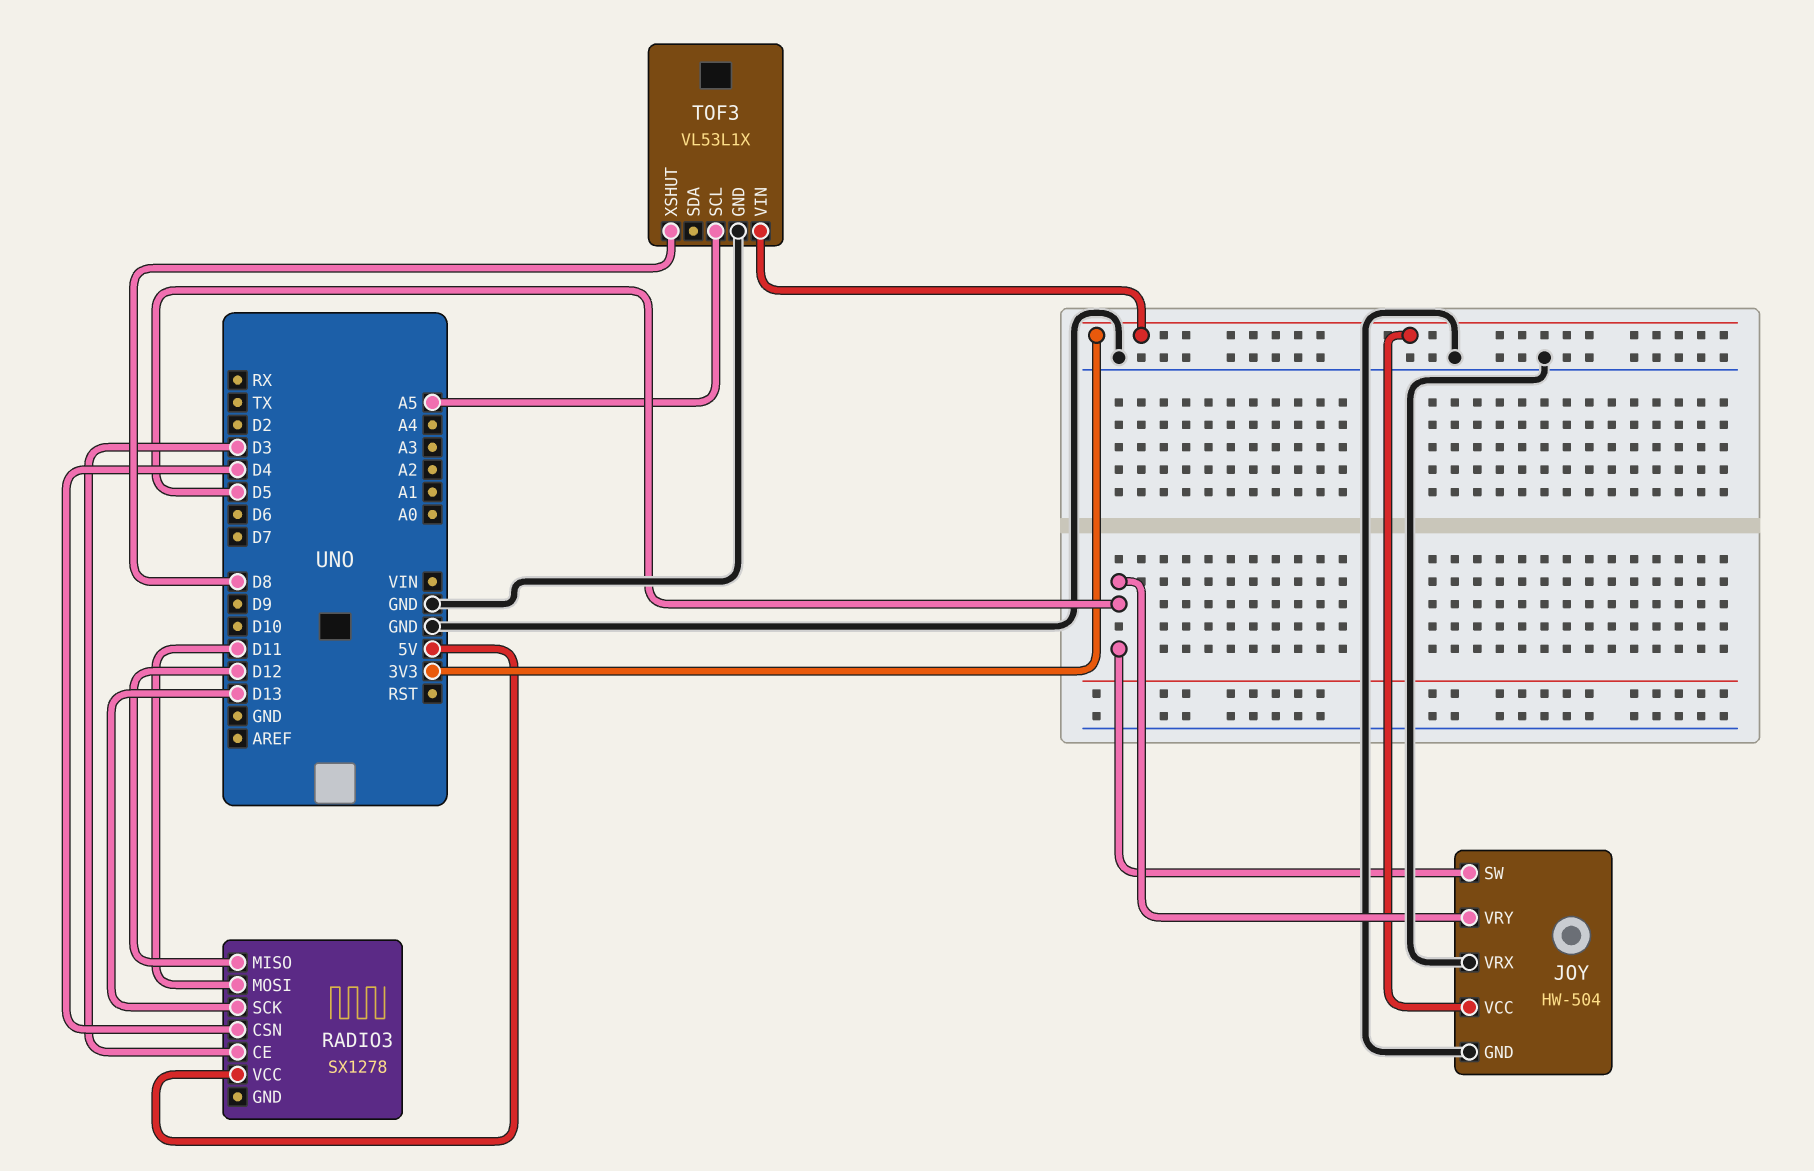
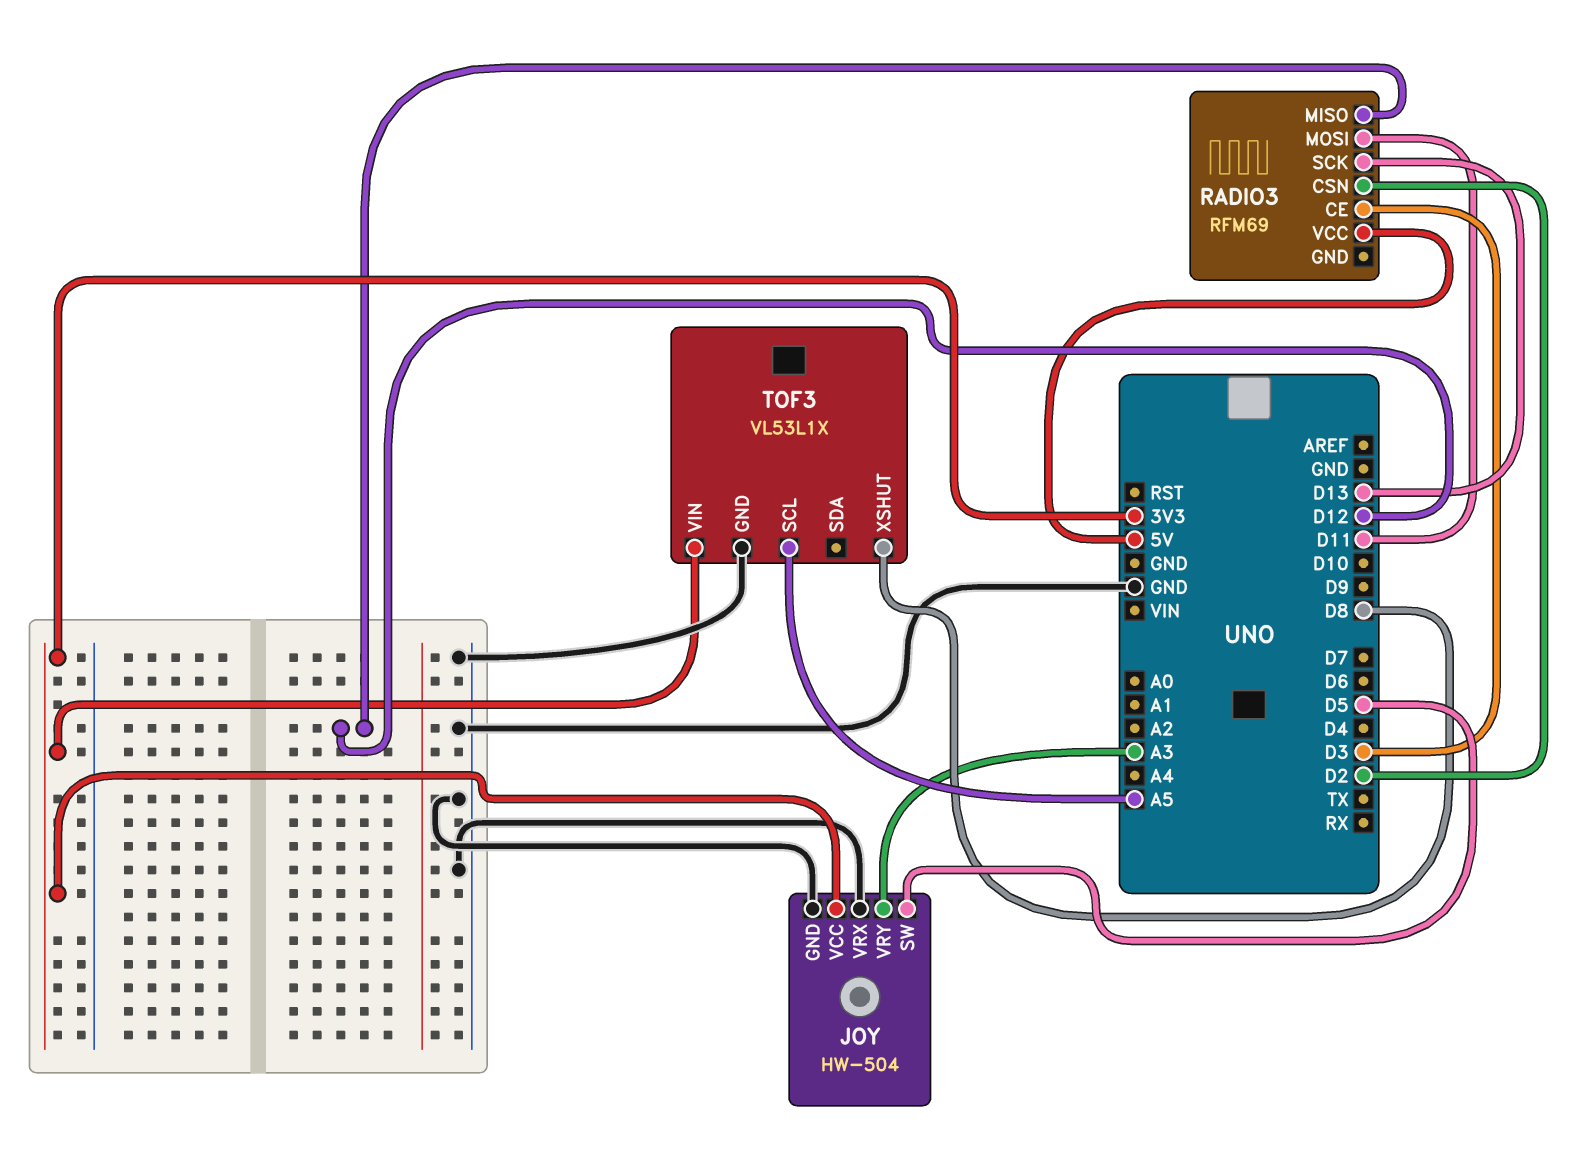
JOY pin VRY: D5 -> A3
RADIO3: SX1278 -> RFM69
RADIO3 pin CSN: D4 -> D2

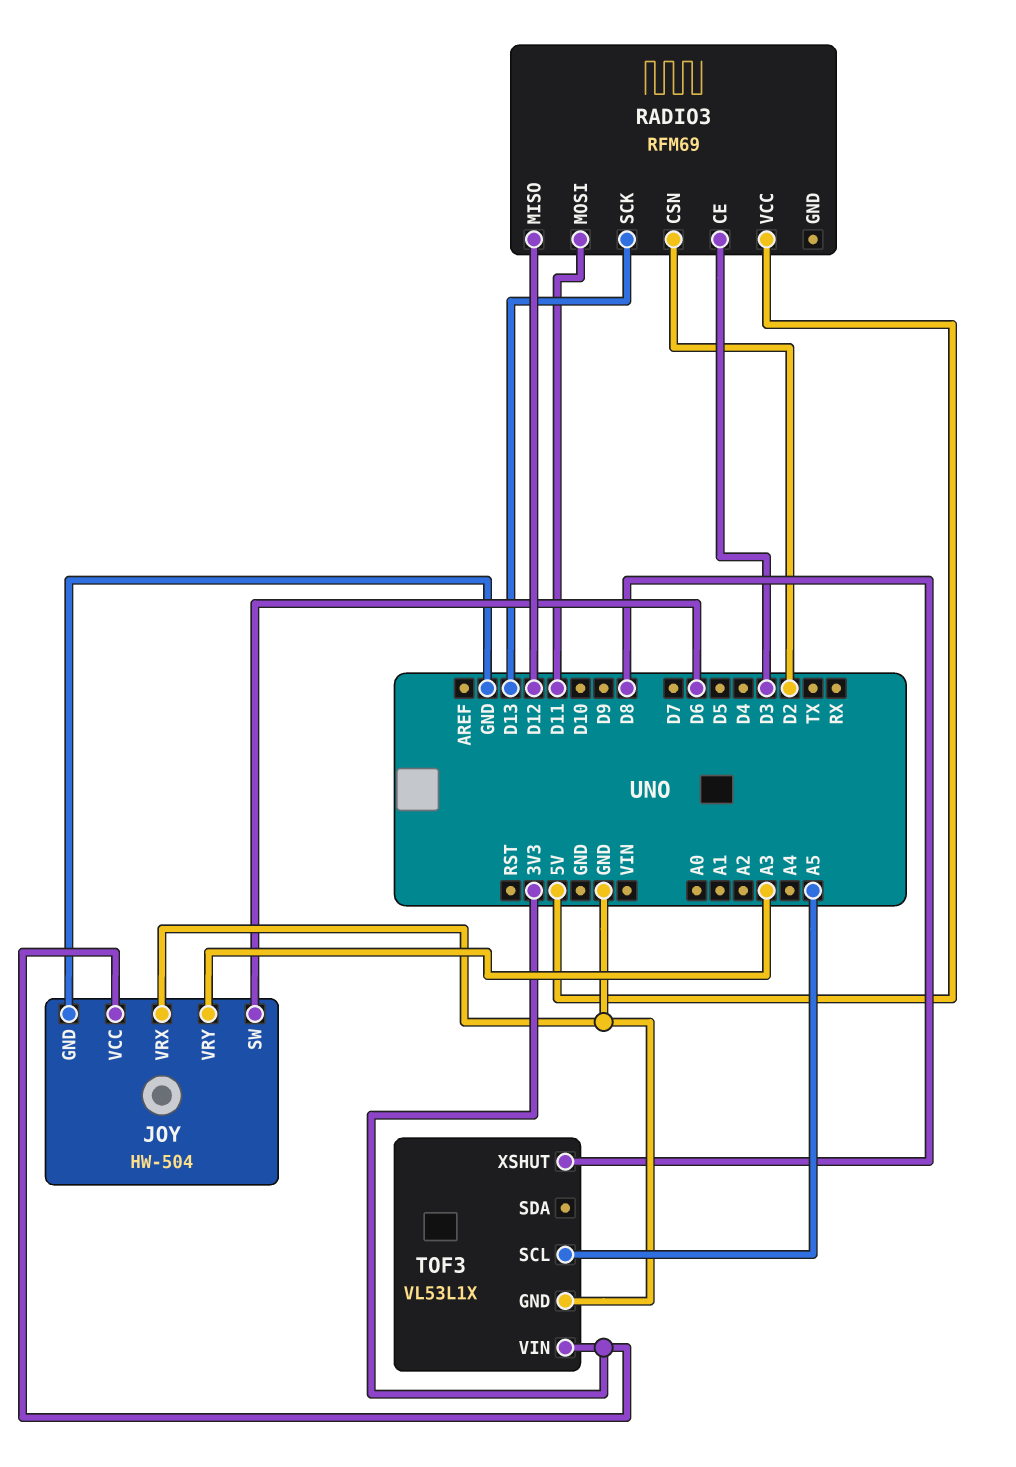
JOY pin SW: D5 -> D6

